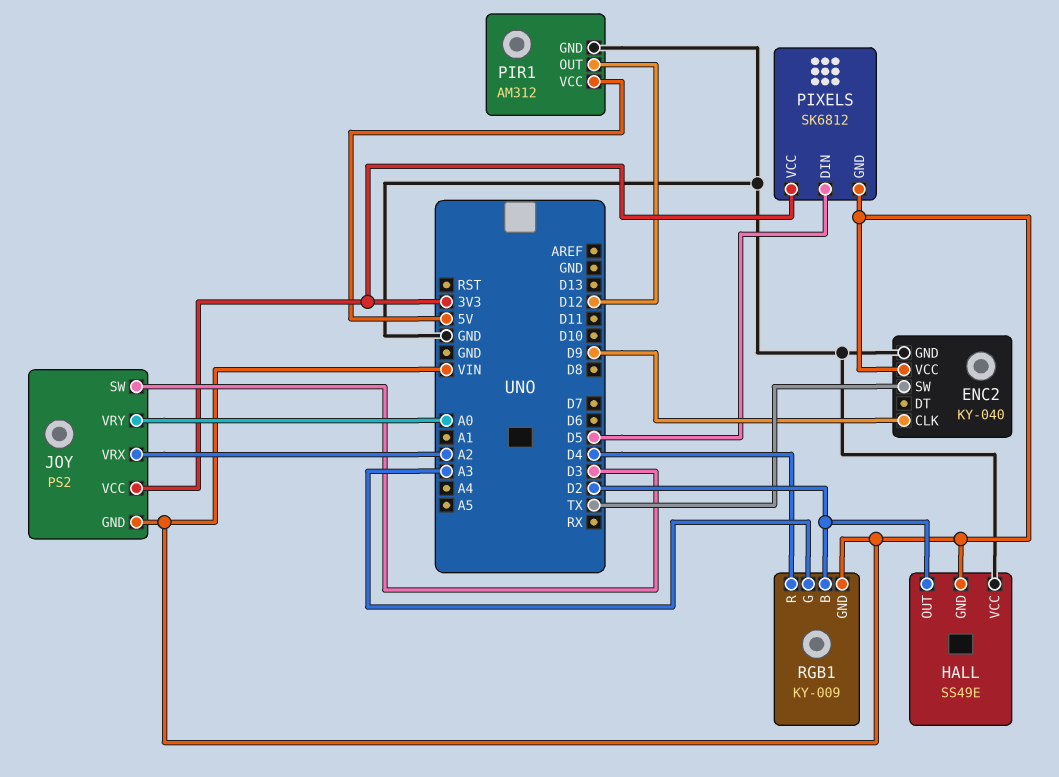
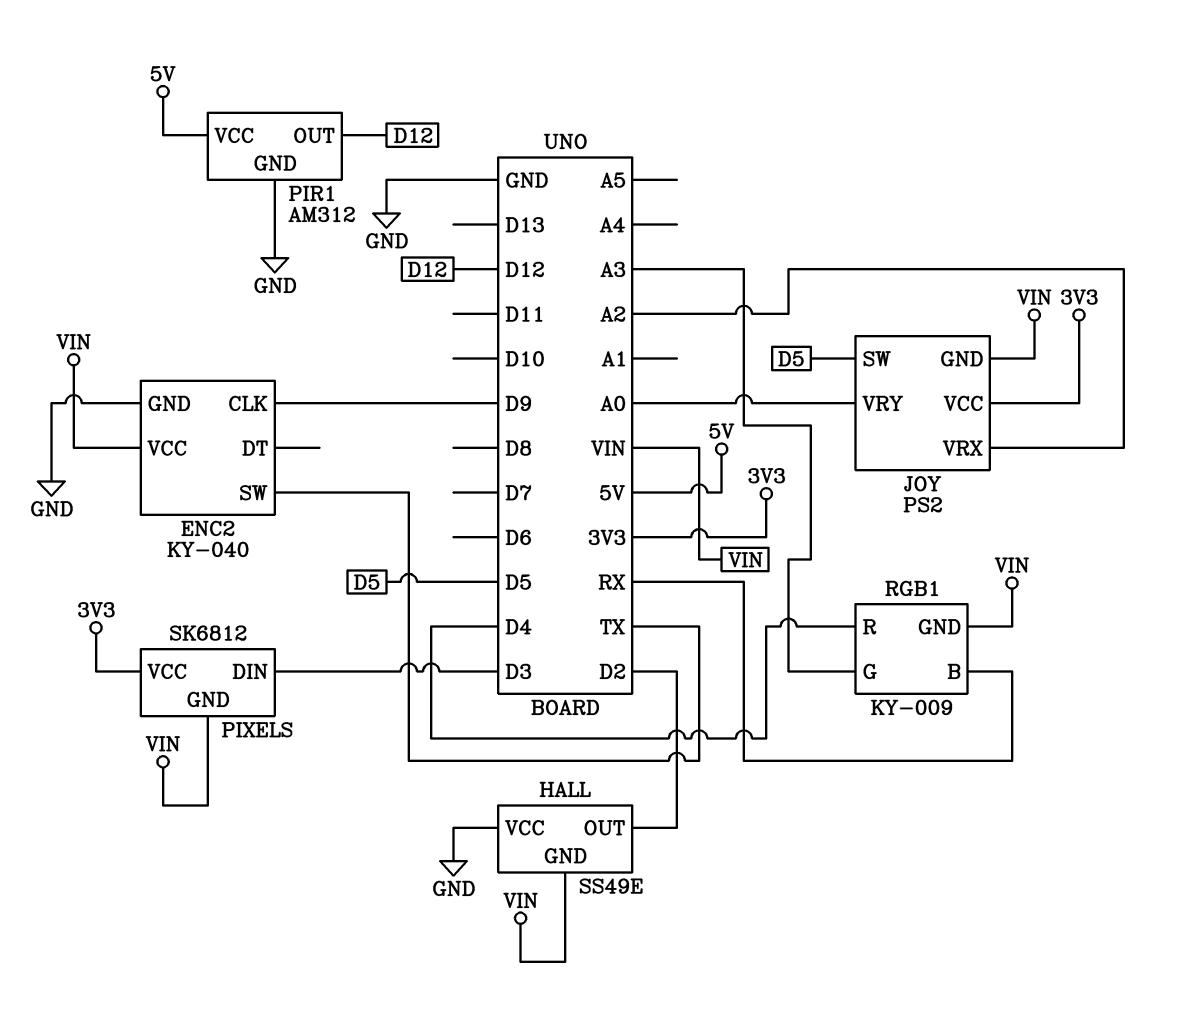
JOY pin SW: D3 -> D5
PIXELS pin DIN: D5 -> D3
RGB1 pin B: D2 -> RX

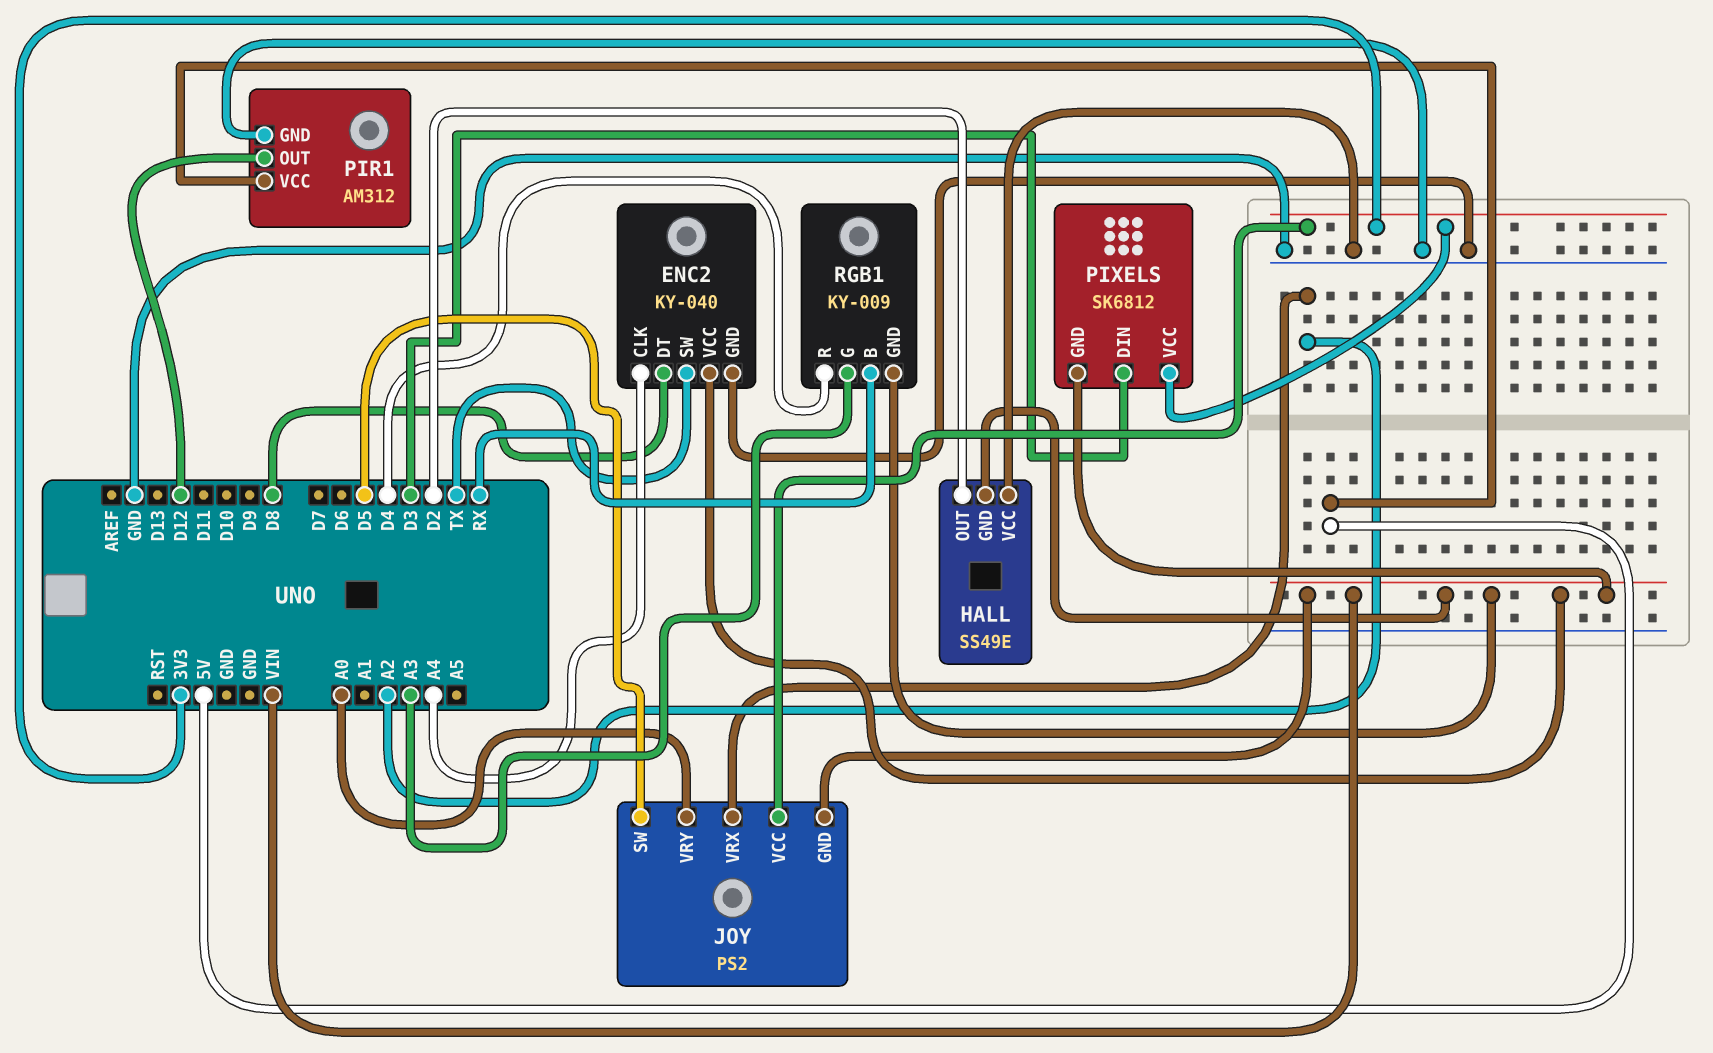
ENC2 pin CLK: D9 -> A4
ENC2 pin DT: none -> D8

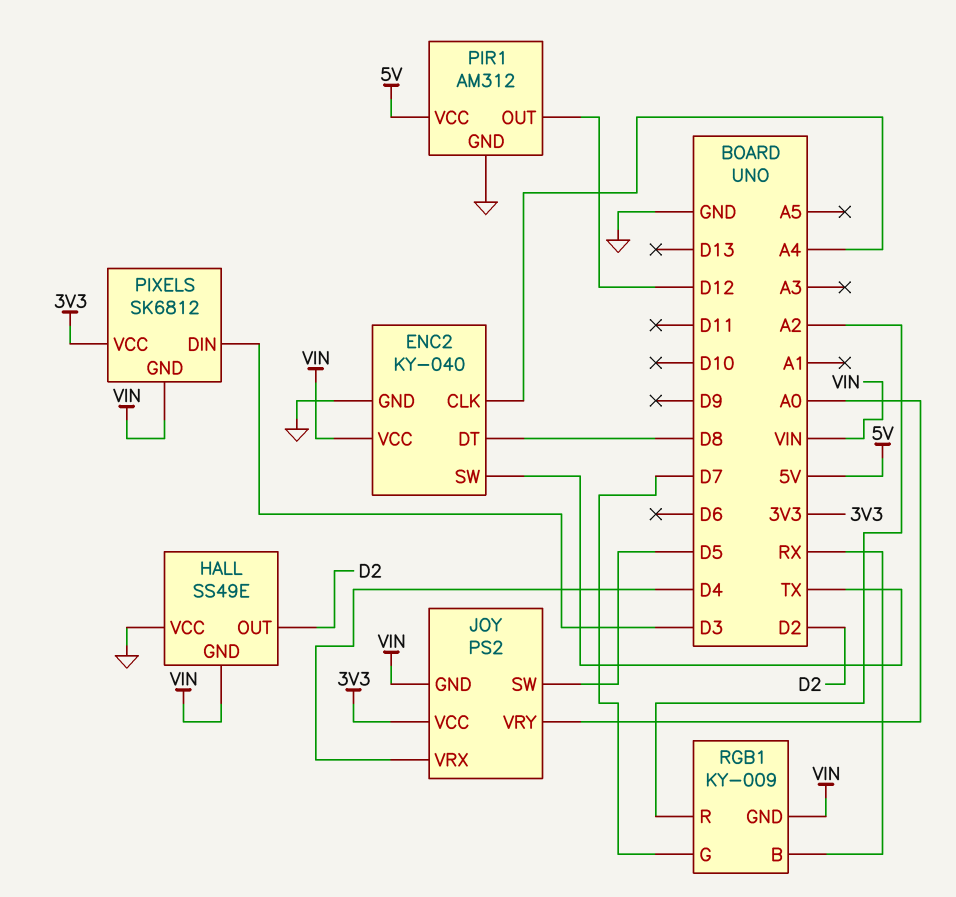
JOY pin VRX: A2 -> D4
RGB1 pin G: A3 -> D7
RGB1 pin R: D4 -> A2

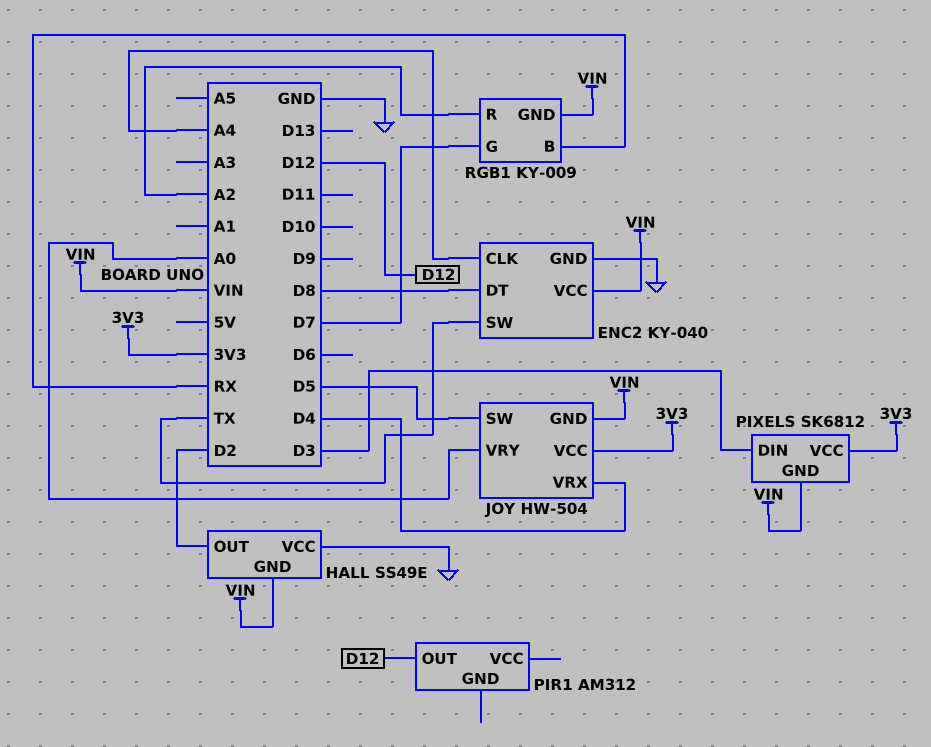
JOY: PS2 -> HW-504
PIR1 pin GND: GND -> none
PIR1 pin VCC: 5V -> none

